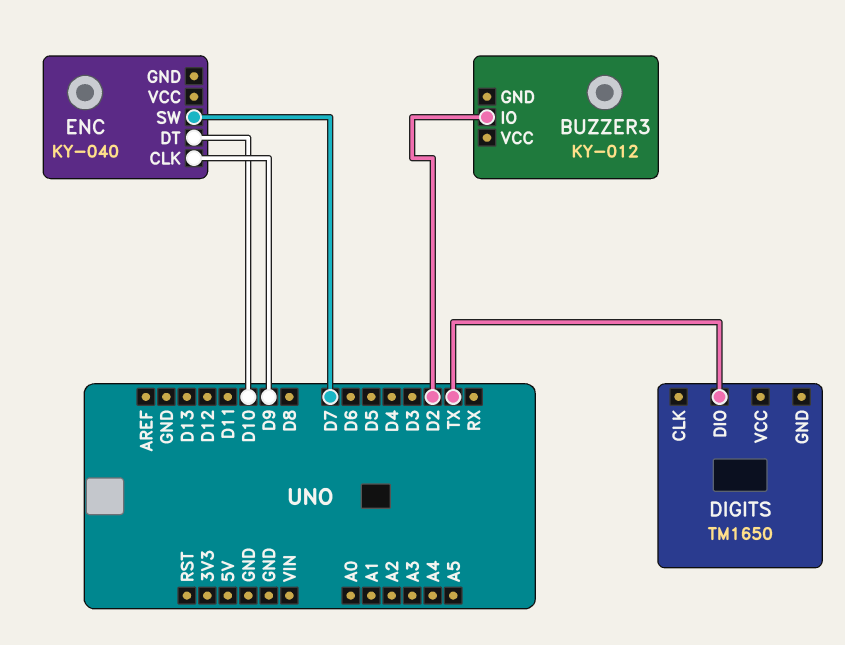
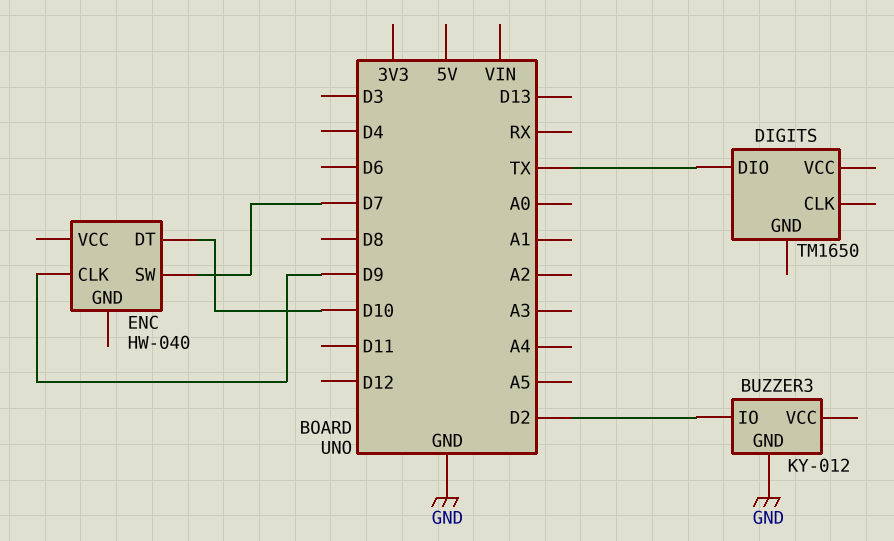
BUZZER3 pin GND: none -> GND
ENC: KY-040 -> HW-040

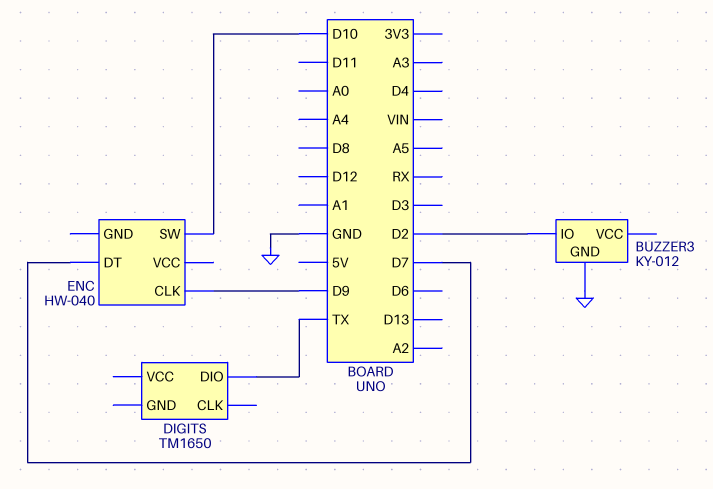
ENC pin DT: D10 -> D7
ENC pin SW: D7 -> D10

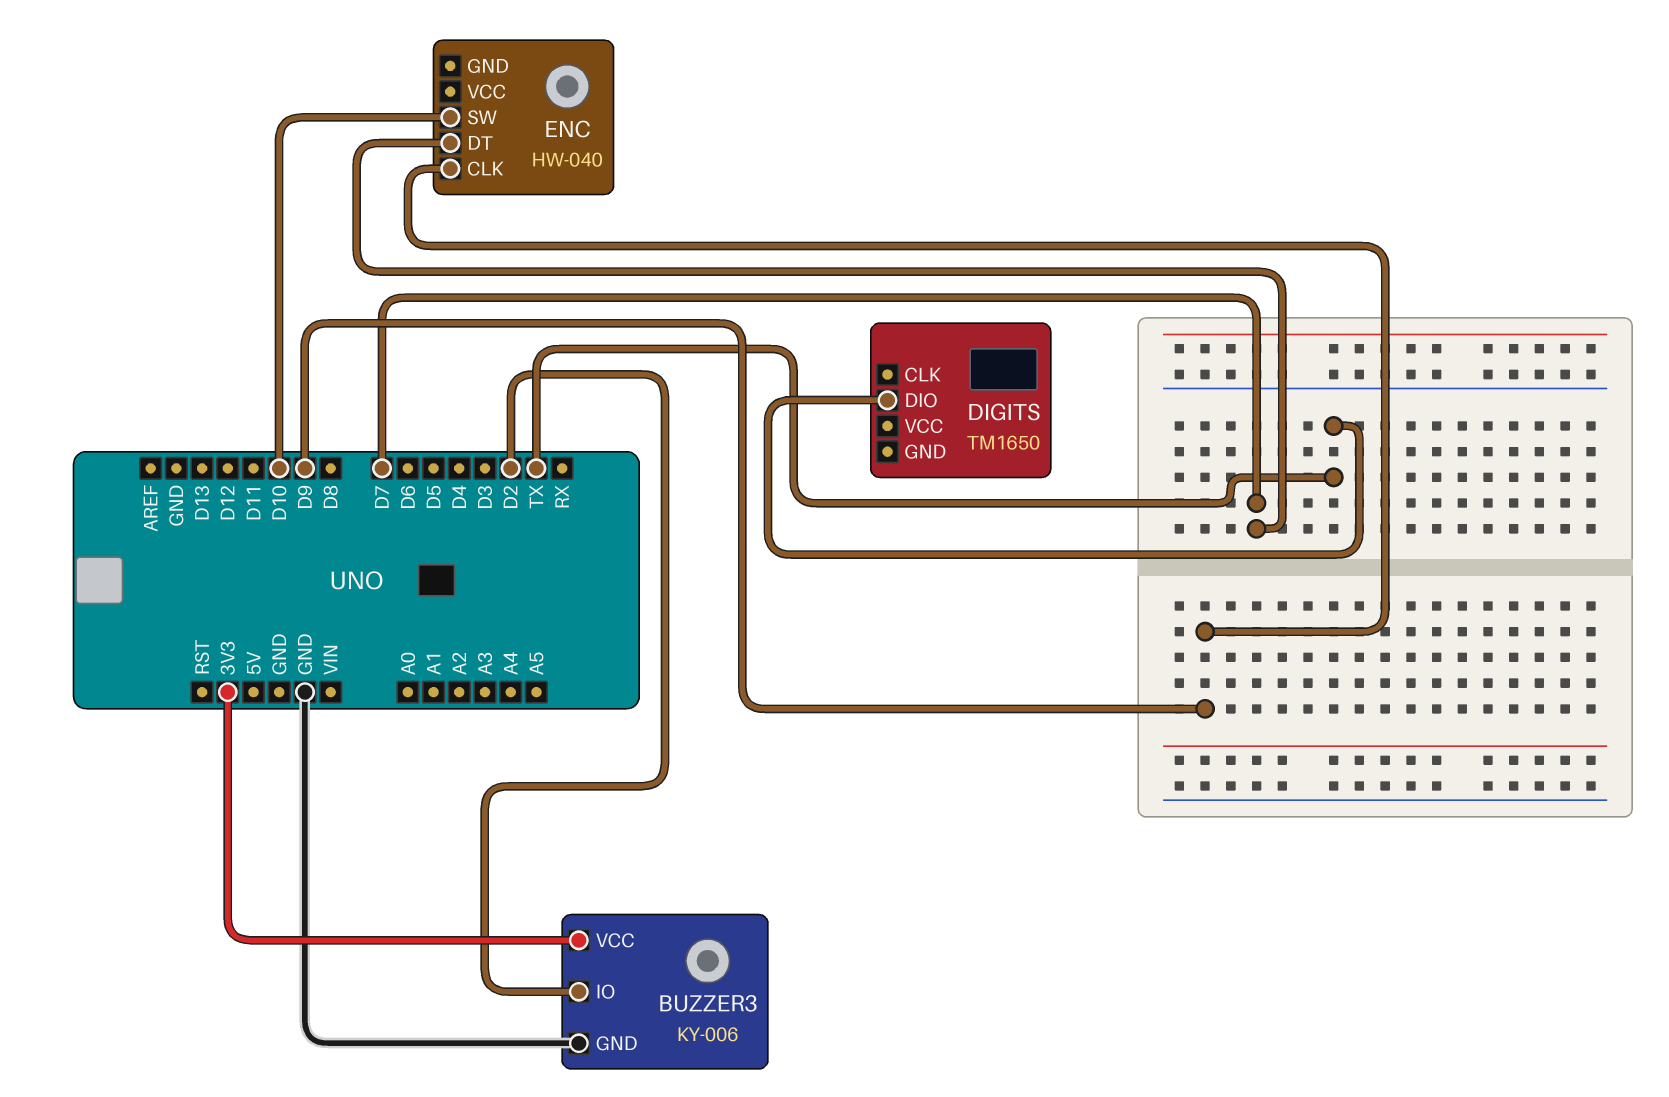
BUZZER3: KY-012 -> KY-006
BUZZER3 pin VCC: none -> 3V3

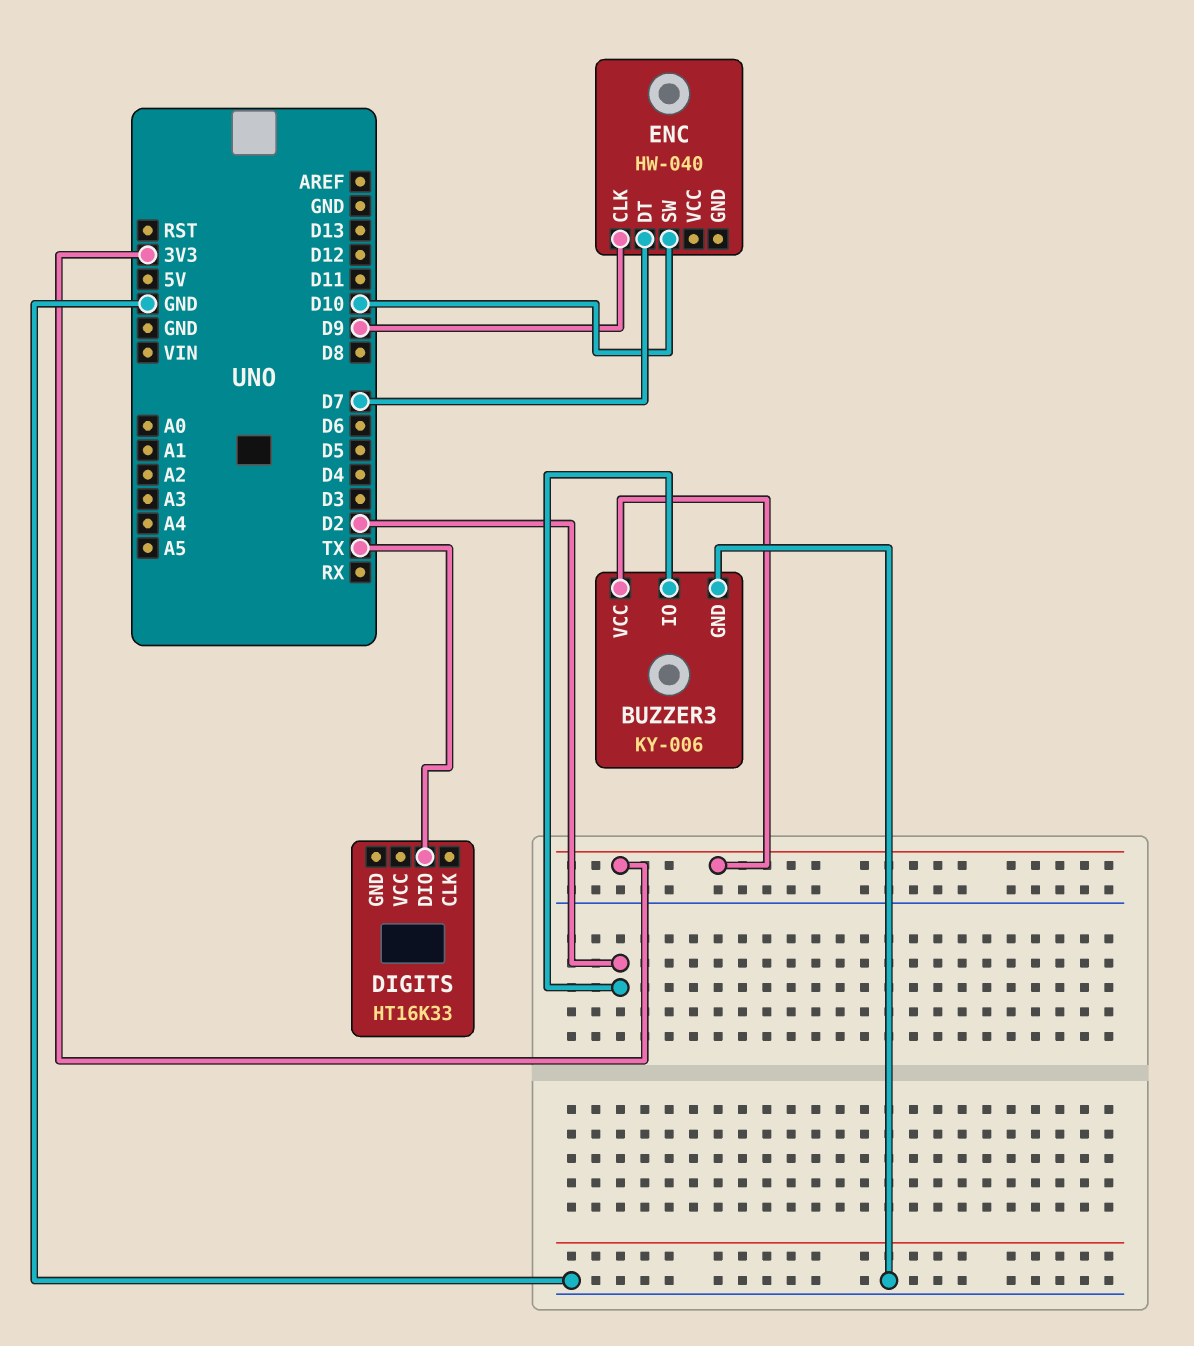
DIGITS: TM1650 -> HT16K33

